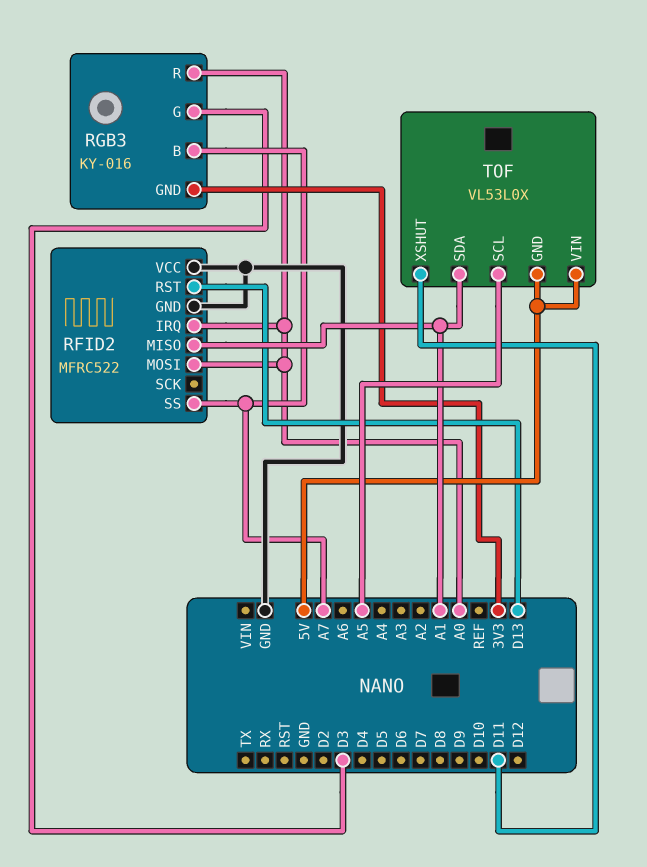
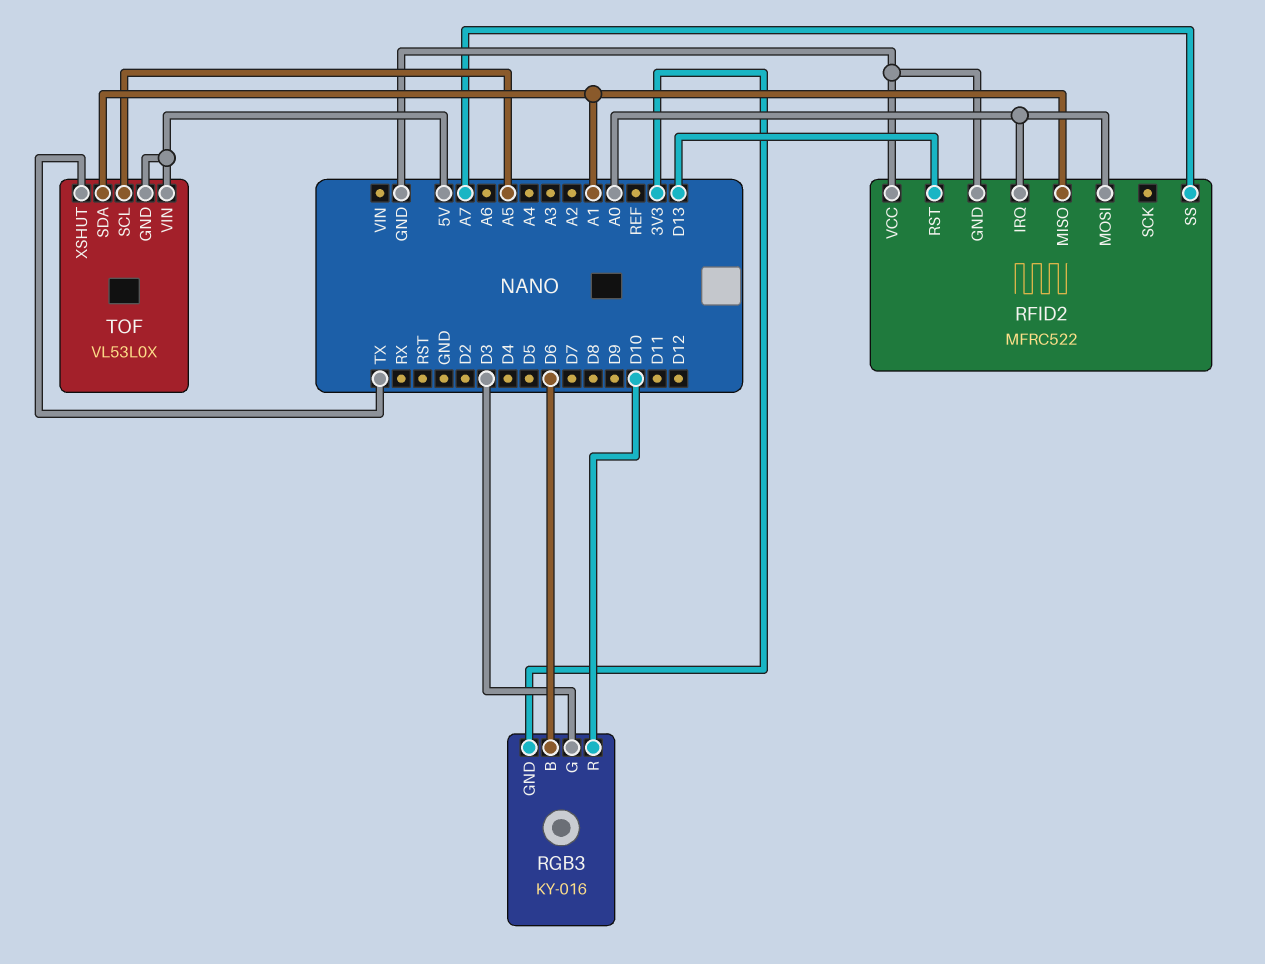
RGB3 pin B: A7 -> D6
RGB3 pin R: A0 -> D10
TOF pin XSHUT: D11 -> TX

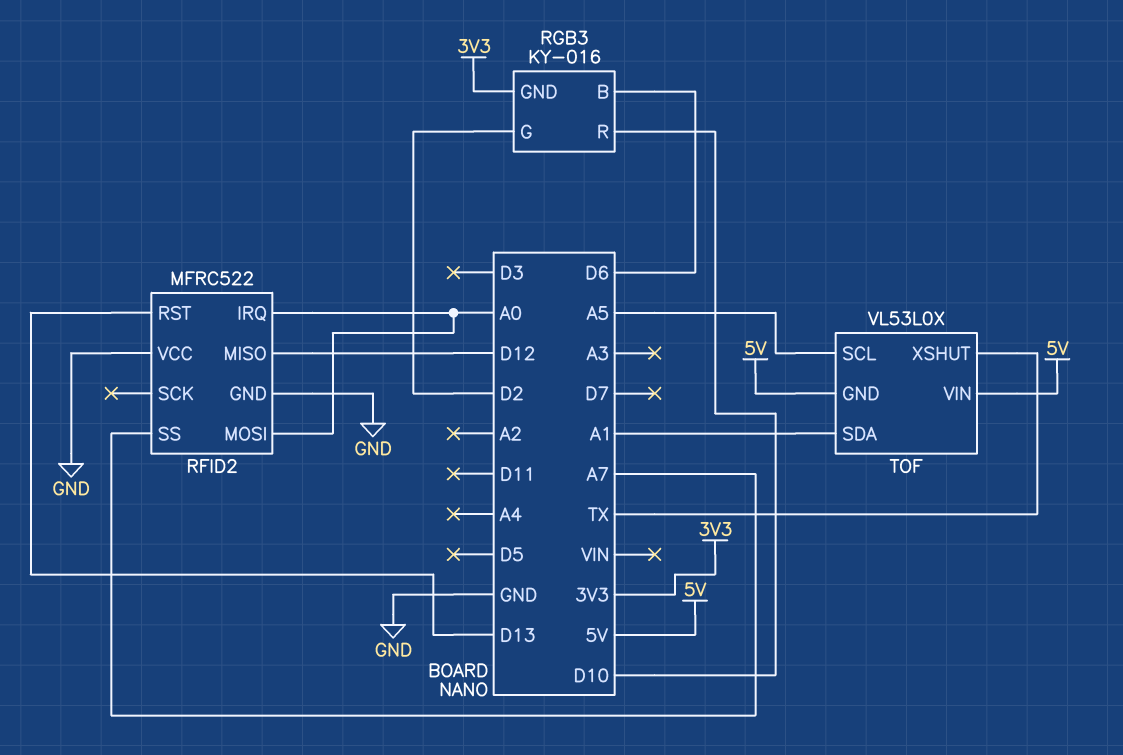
RFID2 pin MISO: A1 -> D12
RGB3 pin G: D3 -> D2

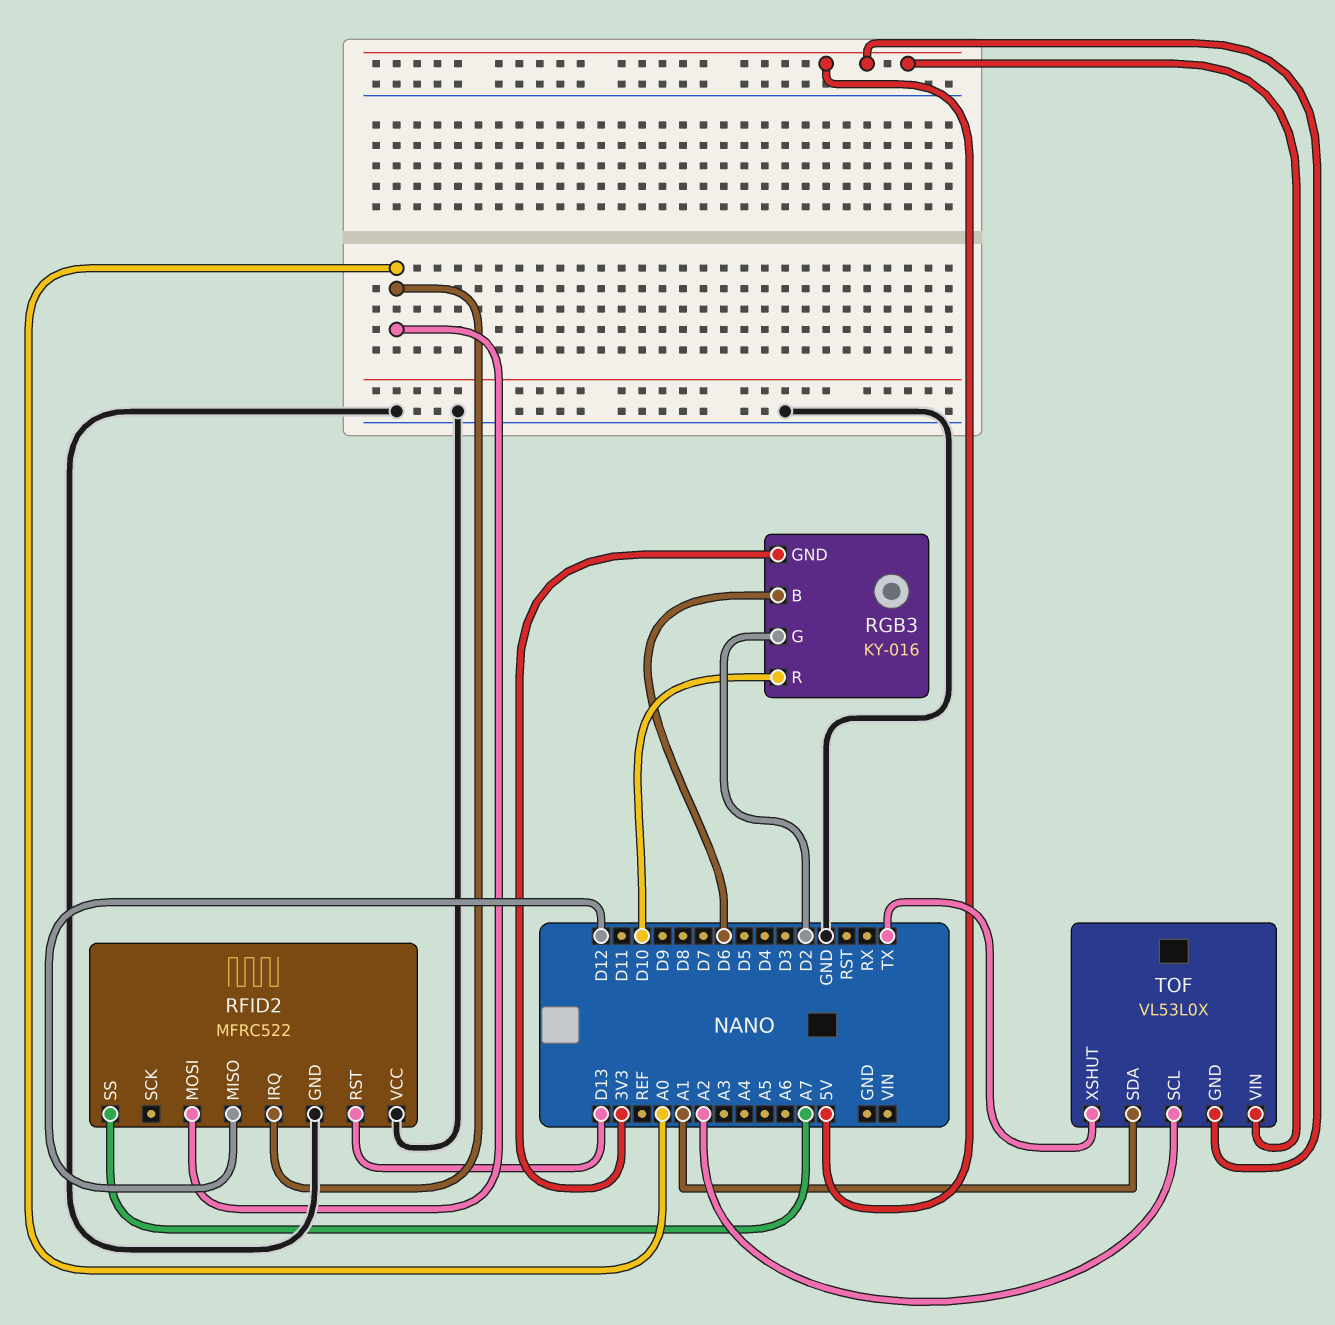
TOF pin SCL: A5 -> A2

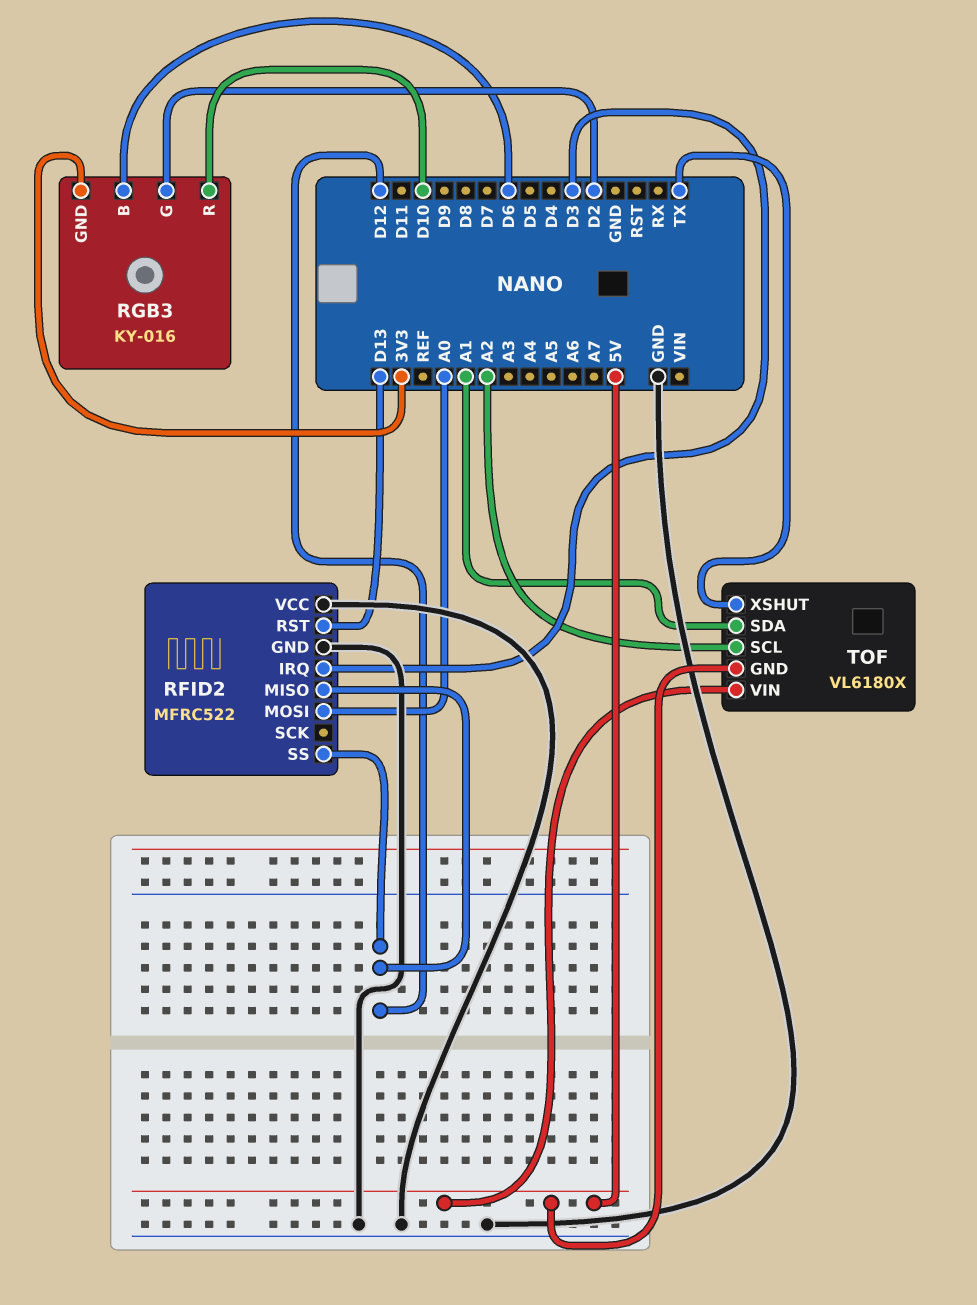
RFID2 pin IRQ: A0 -> D3
RFID2 pin SS: A7 -> D12
TOF: VL53L0X -> VL6180X

